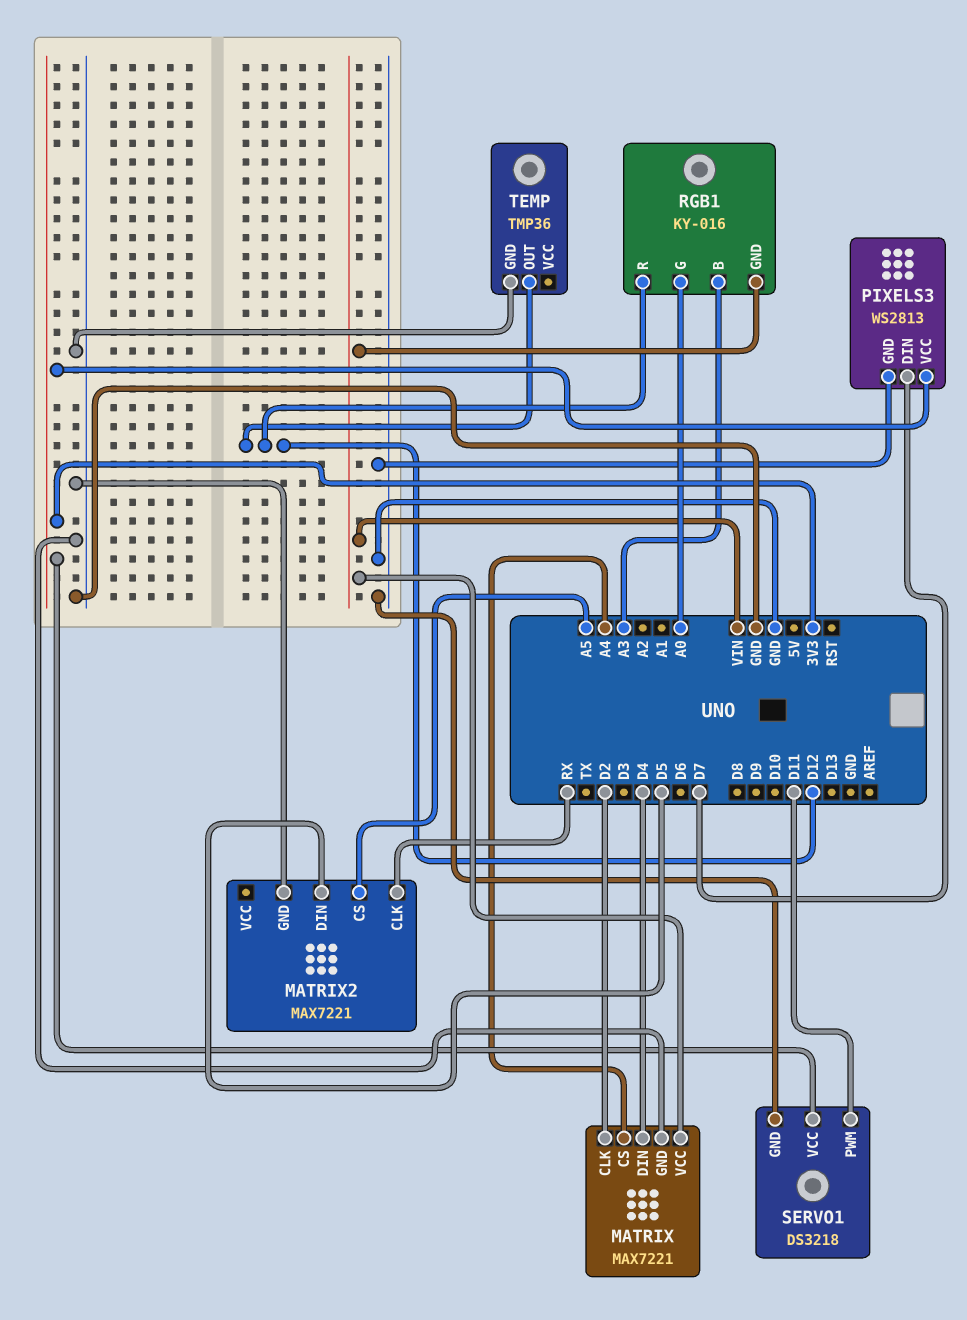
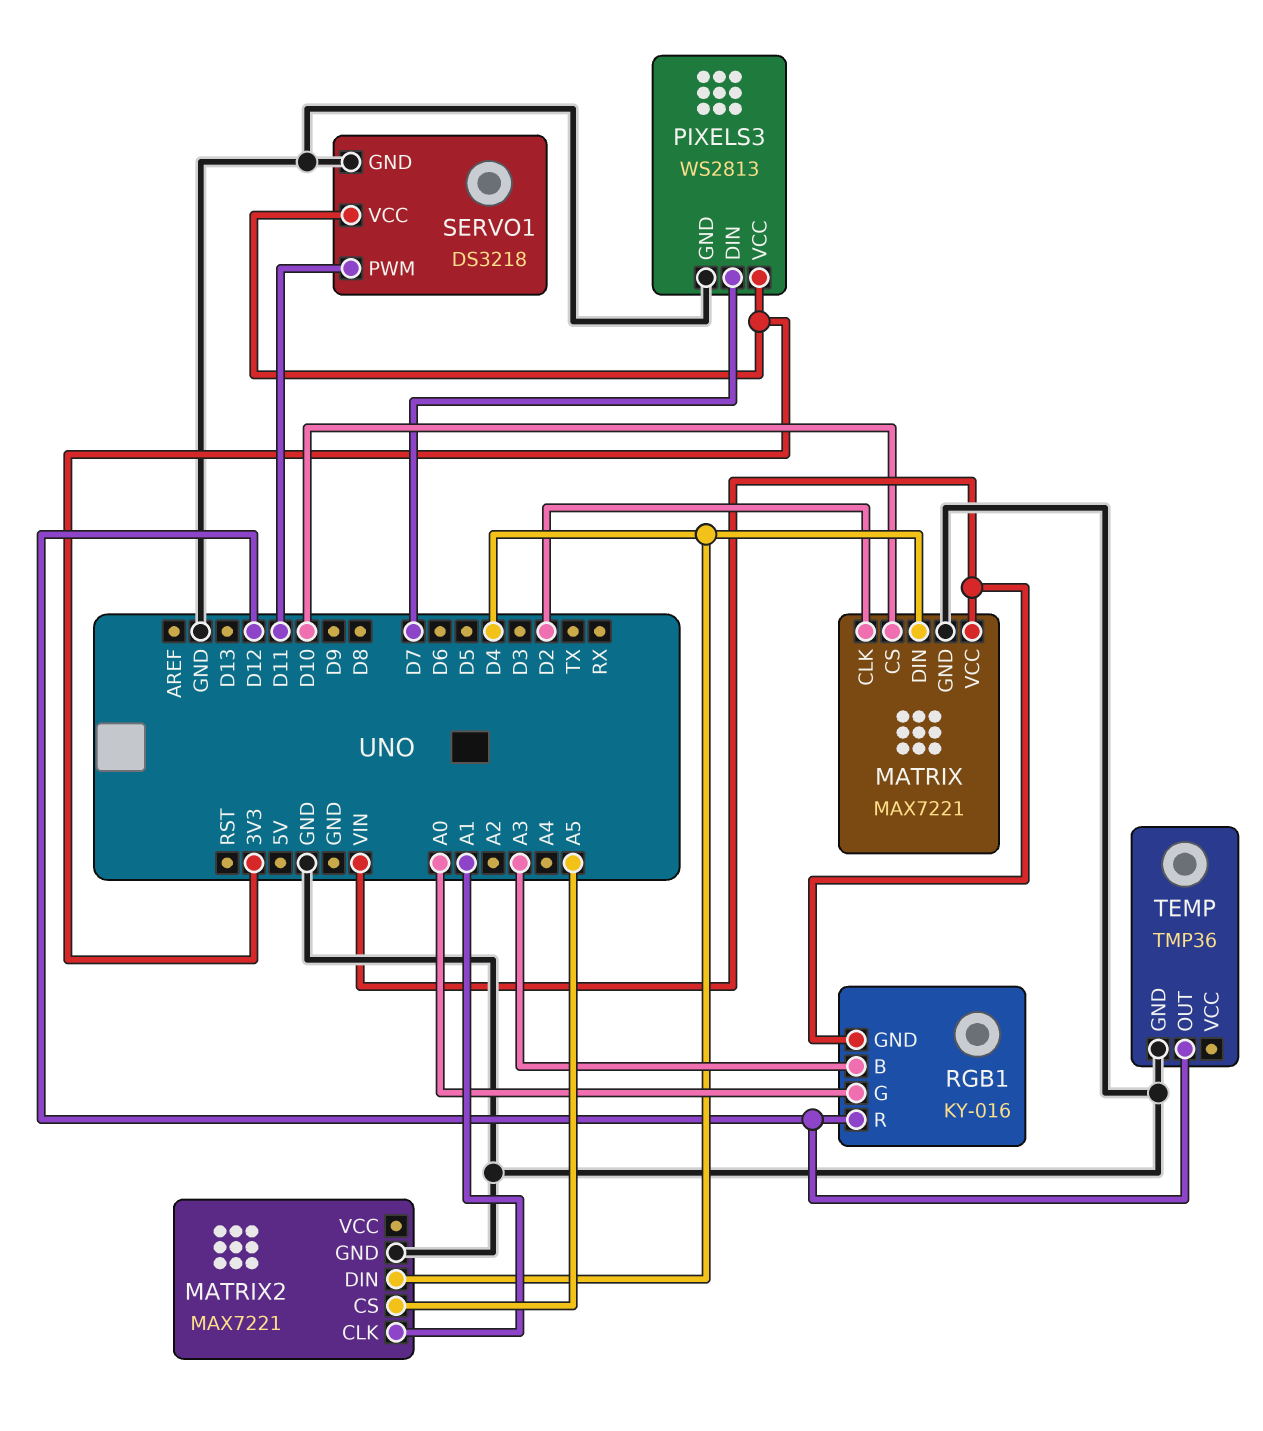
MATRIX pin CS: A4 -> D10
MATRIX2 pin CLK: RX -> A1
MATRIX2 pin DIN: D5 -> D4

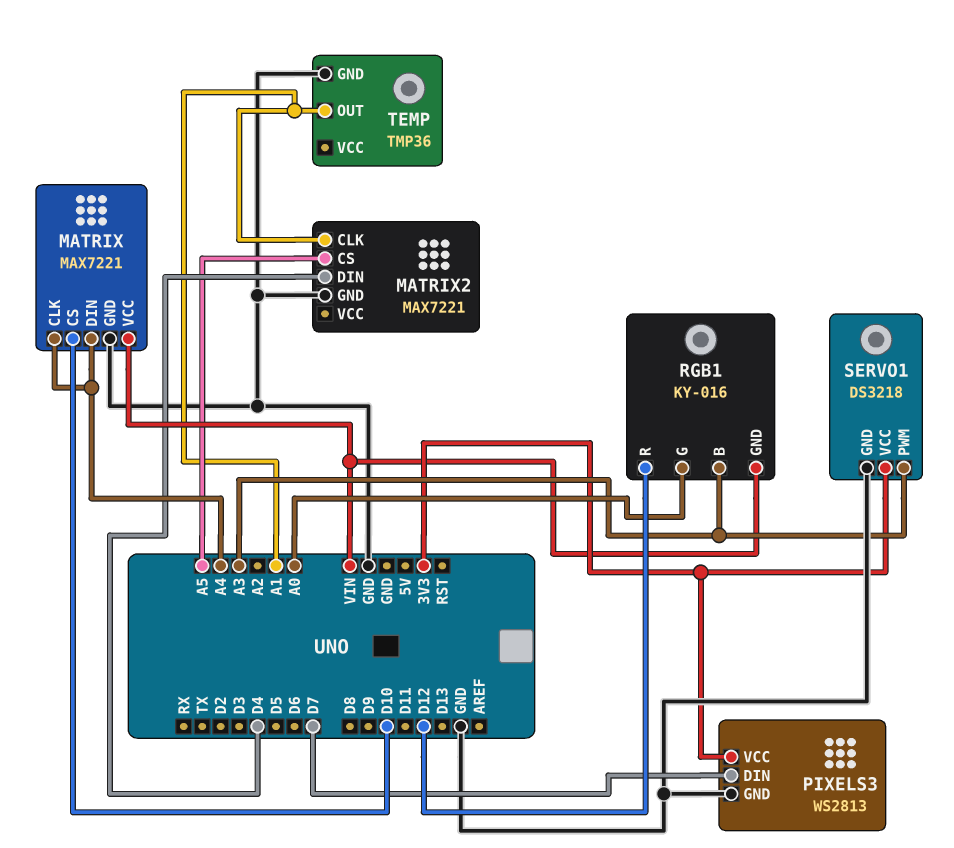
MATRIX pin CLK: D2 -> A4
MATRIX pin DIN: D4 -> A4
SERVO1 pin PWM: D11 -> A3
TEMP pin OUT: D12 -> A1

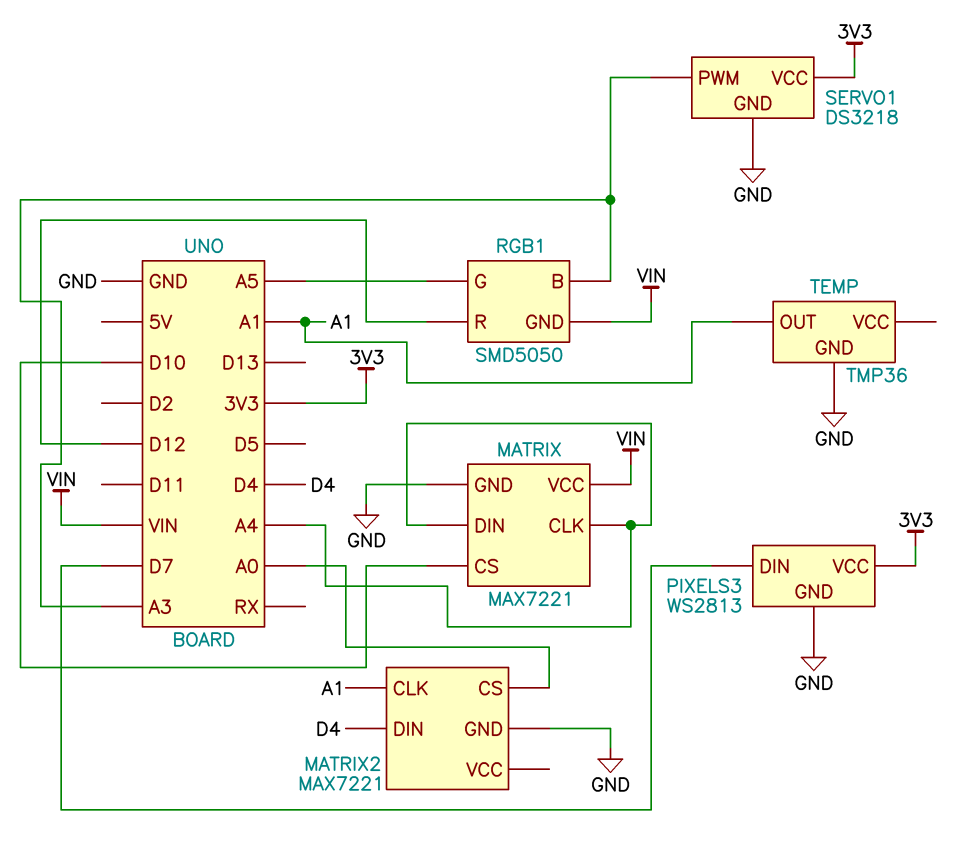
MATRIX2 pin CS: A5 -> A0
RGB1: KY-016 -> SMD5050
RGB1 pin G: A0 -> A5

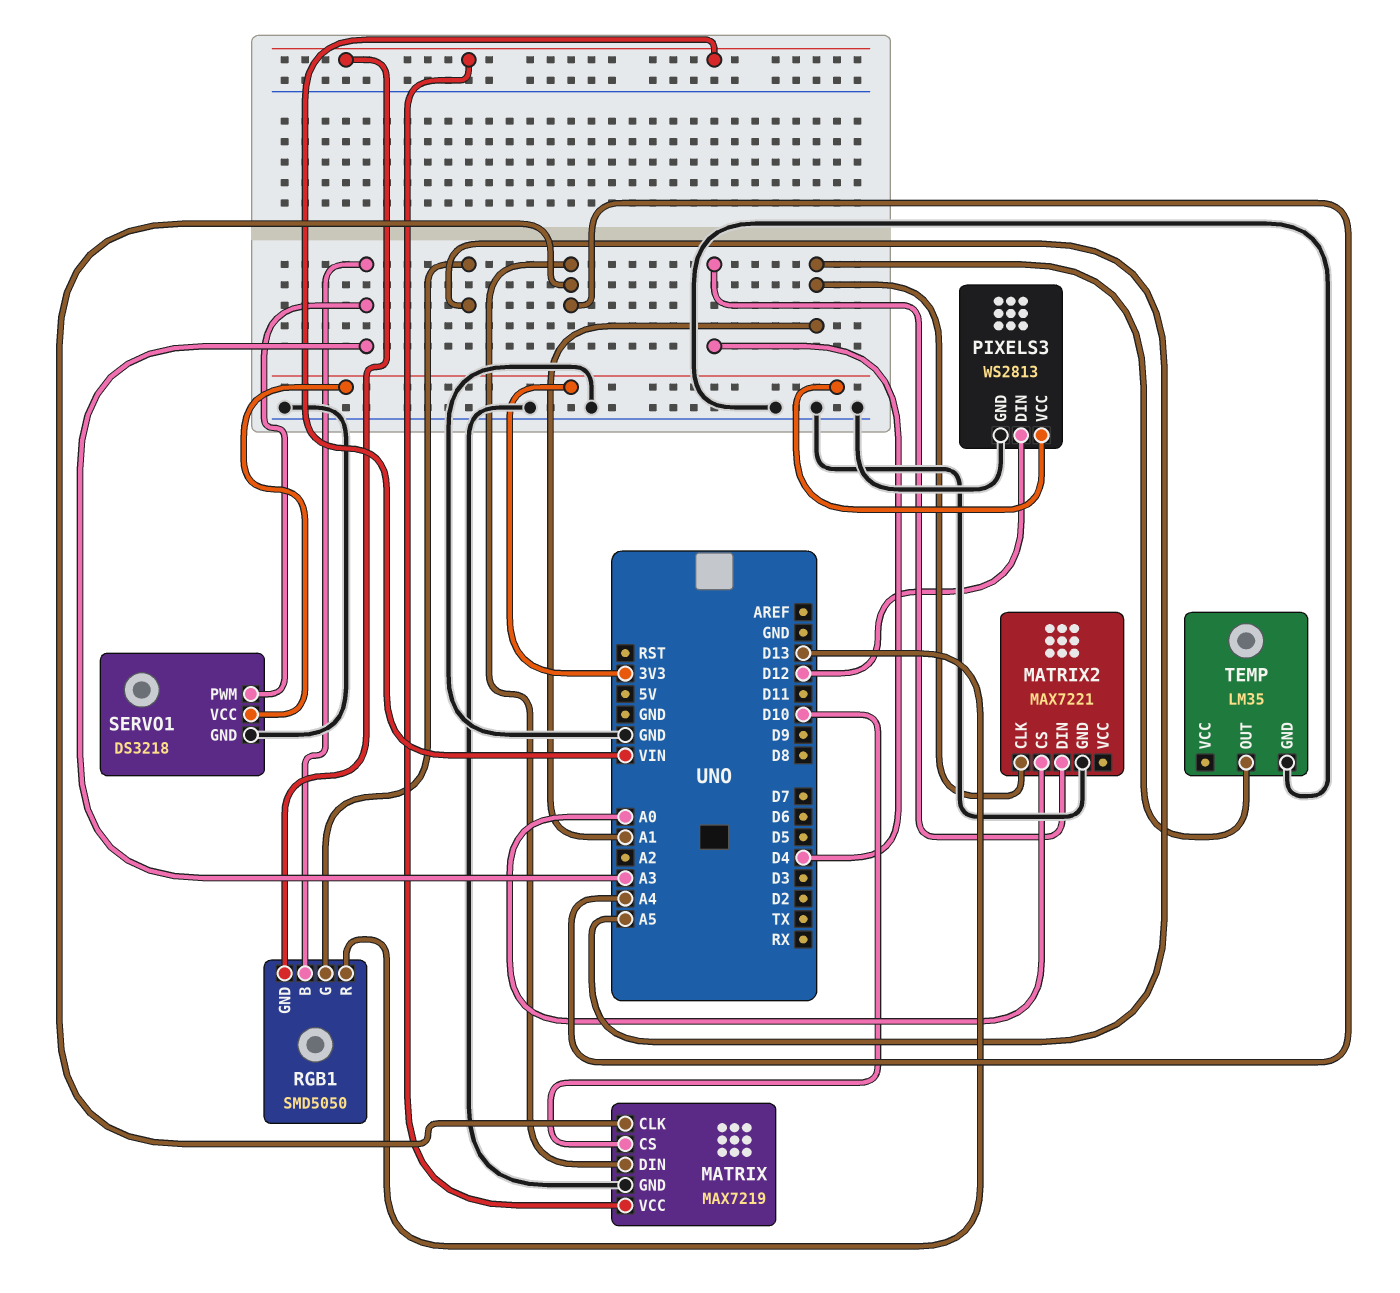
MATRIX: MAX7221 -> MAX7219
PIXELS3 pin DIN: D7 -> D12
RGB1 pin R: D12 -> D13
TEMP: TMP36 -> LM35

